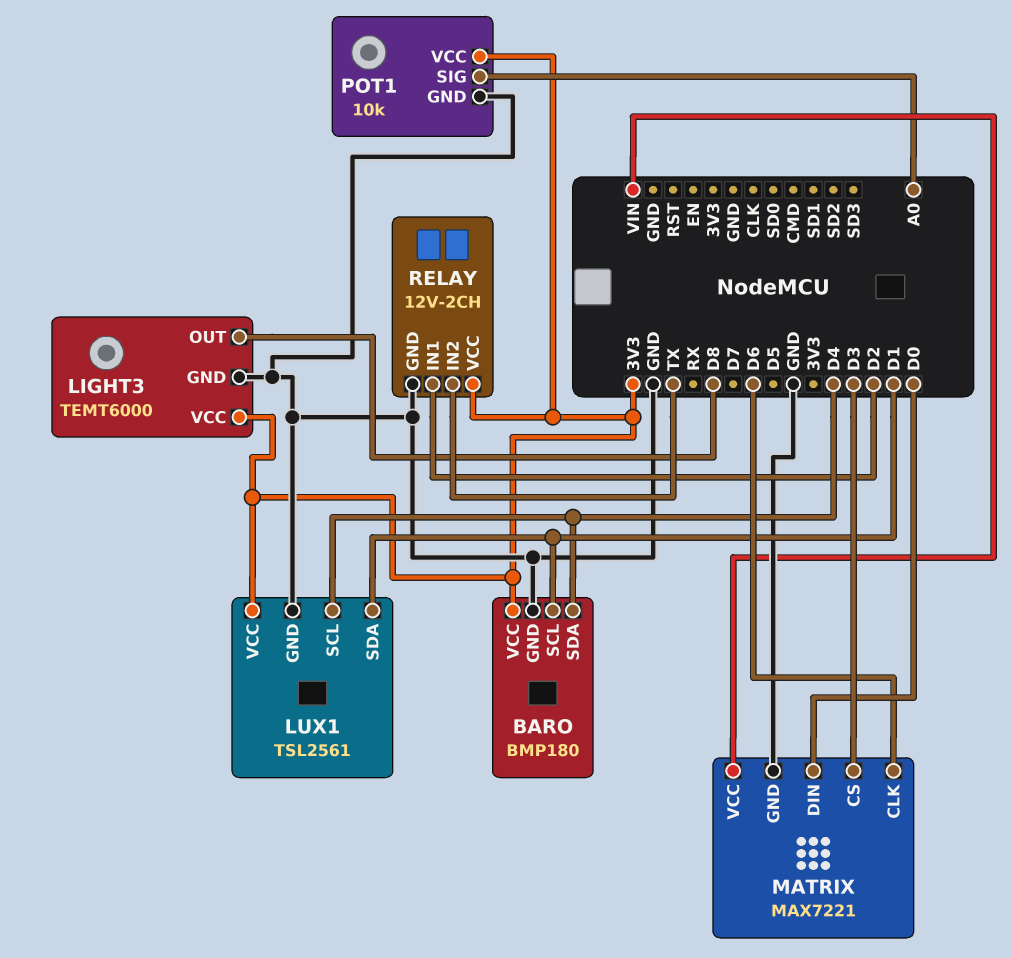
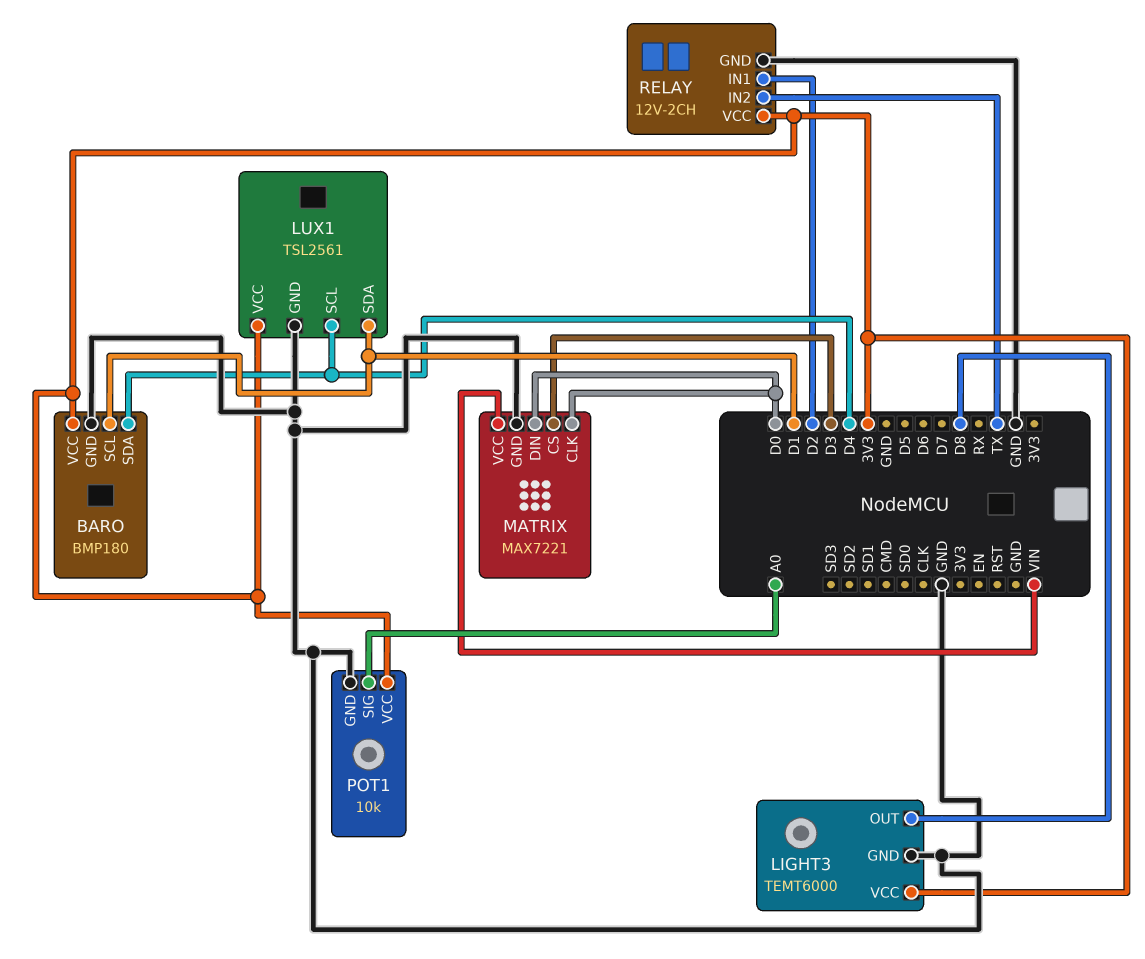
MATRIX pin CLK: D6 -> D0

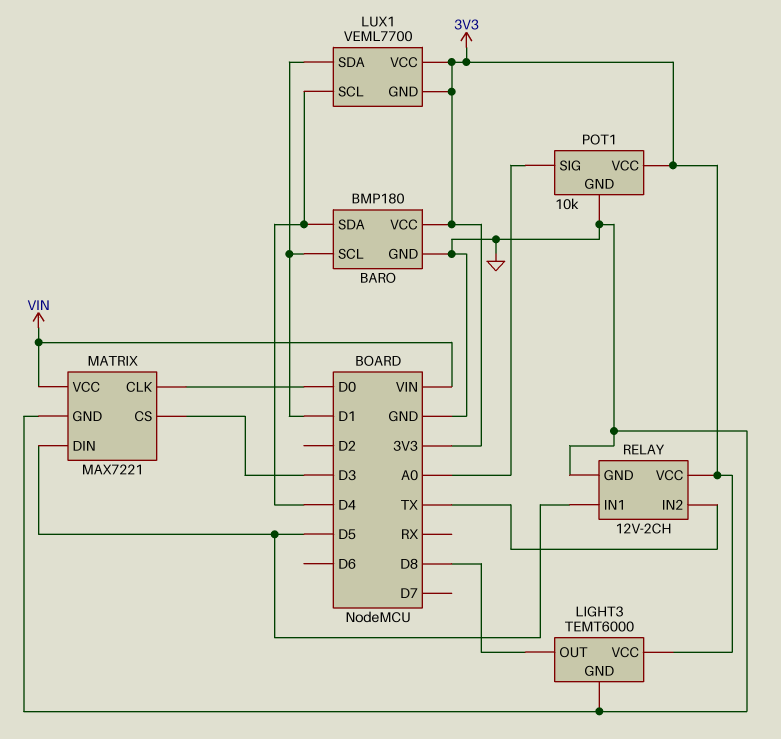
LUX1: TSL2561 -> VEML7700
LUX1 pin GND: GND -> 3V3
MATRIX pin DIN: D0 -> D5
RELAY pin IN1: D2 -> D5

